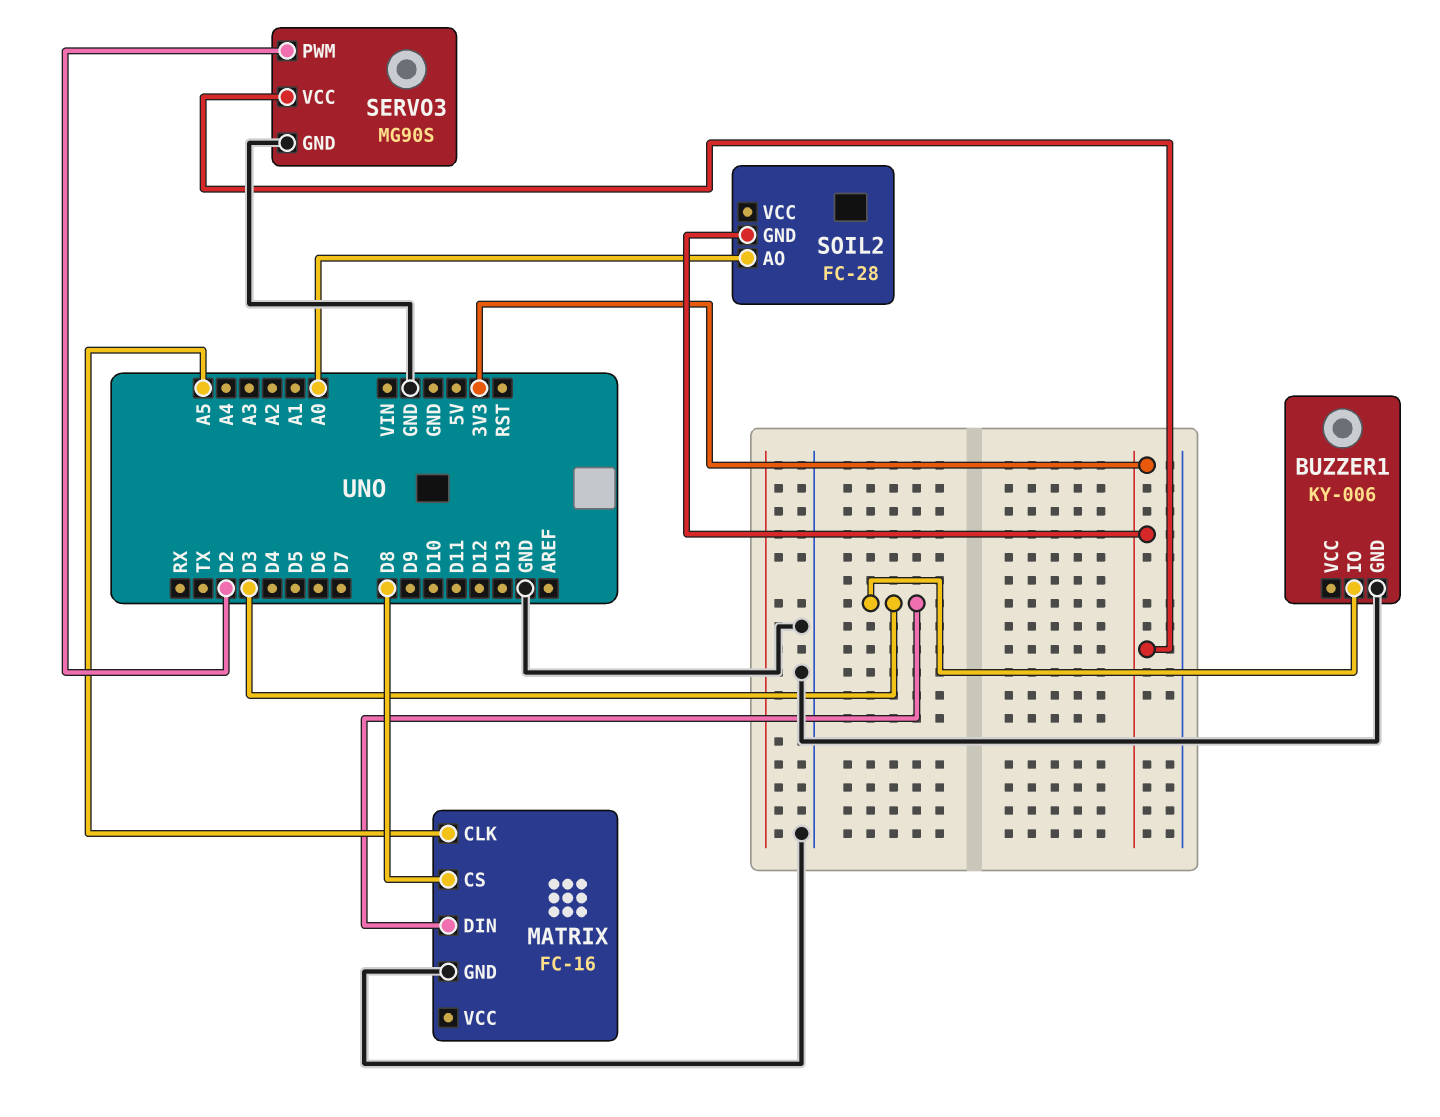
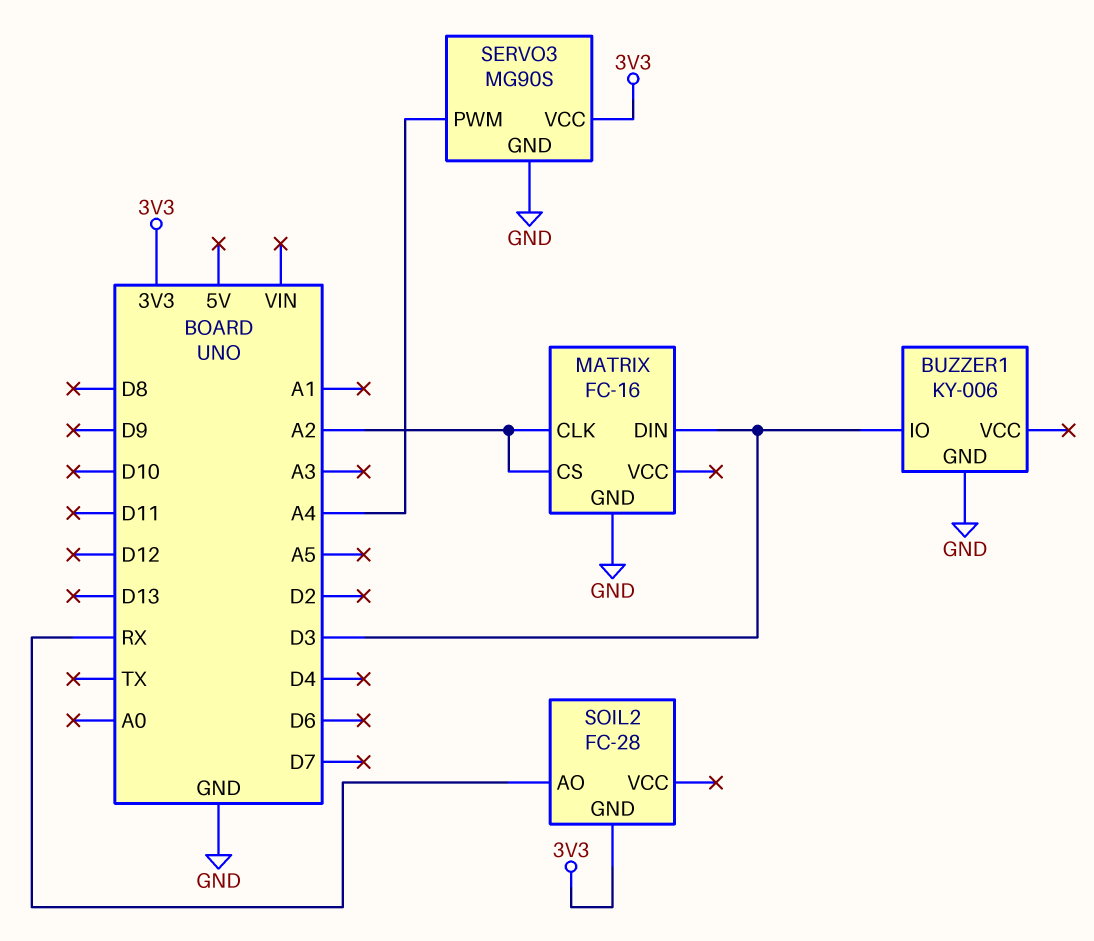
MATRIX pin CLK: A5 -> A2
MATRIX pin CS: D8 -> A2
SERVO3 pin PWM: D2 -> A4
SOIL2 pin AO: A0 -> RX

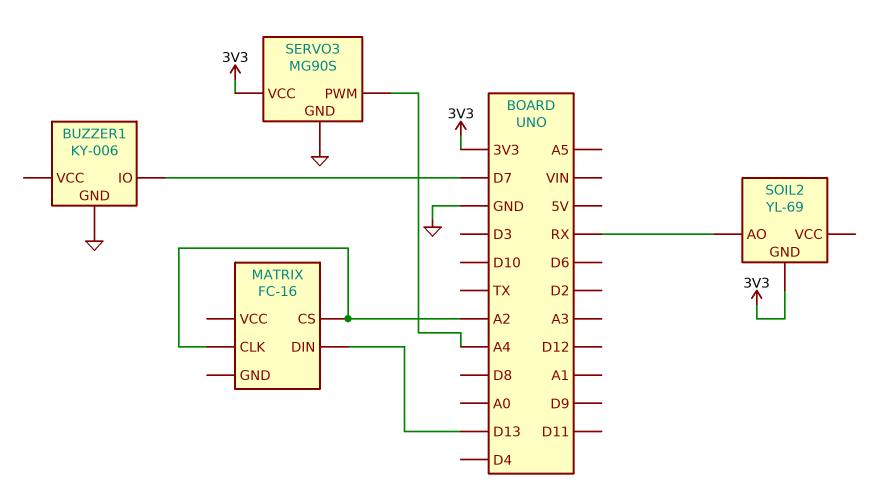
BUZZER1 pin IO: D3 -> D7
MATRIX pin DIN: D3 -> D13
MATRIX pin GND: GND -> none
SOIL2: FC-28 -> YL-69

